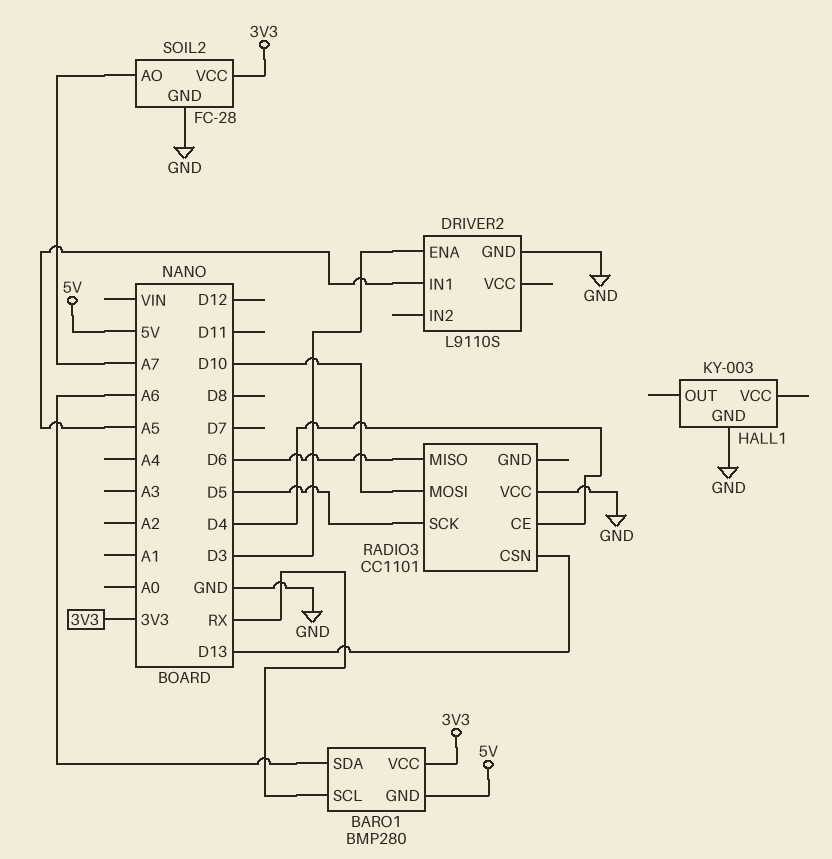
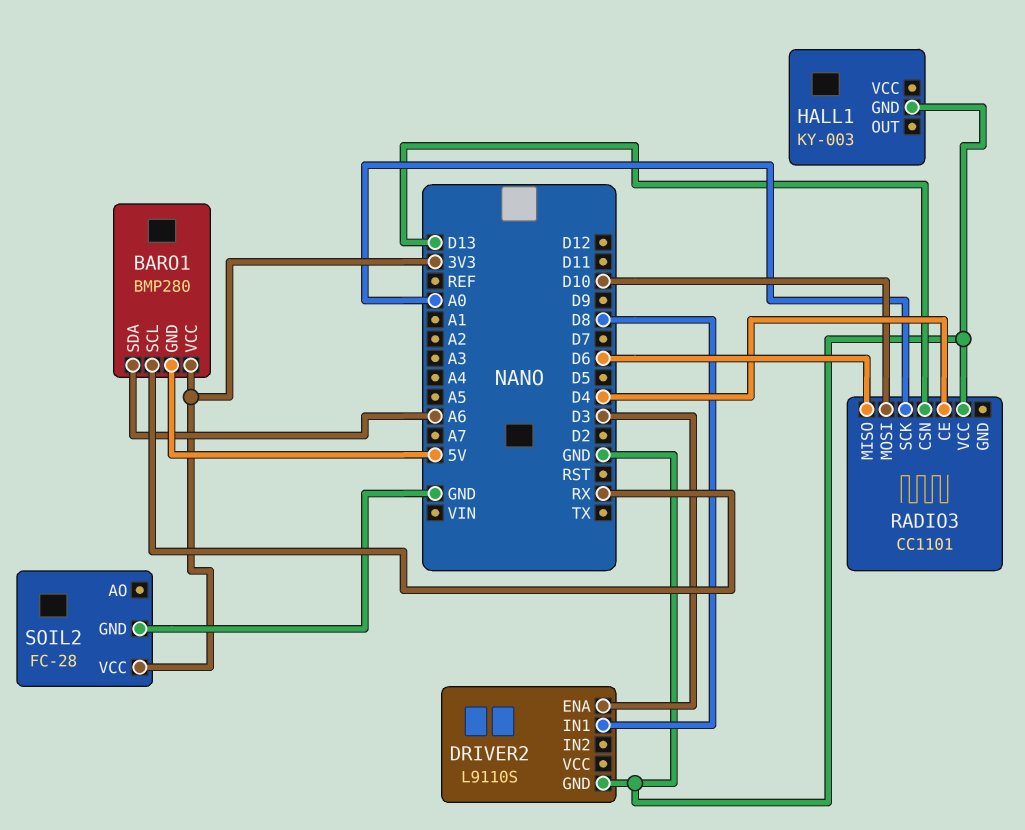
DRIVER2 pin IN1: A5 -> D8
RADIO3 pin SCK: D5 -> A0
SOIL2 pin AO: A7 -> none

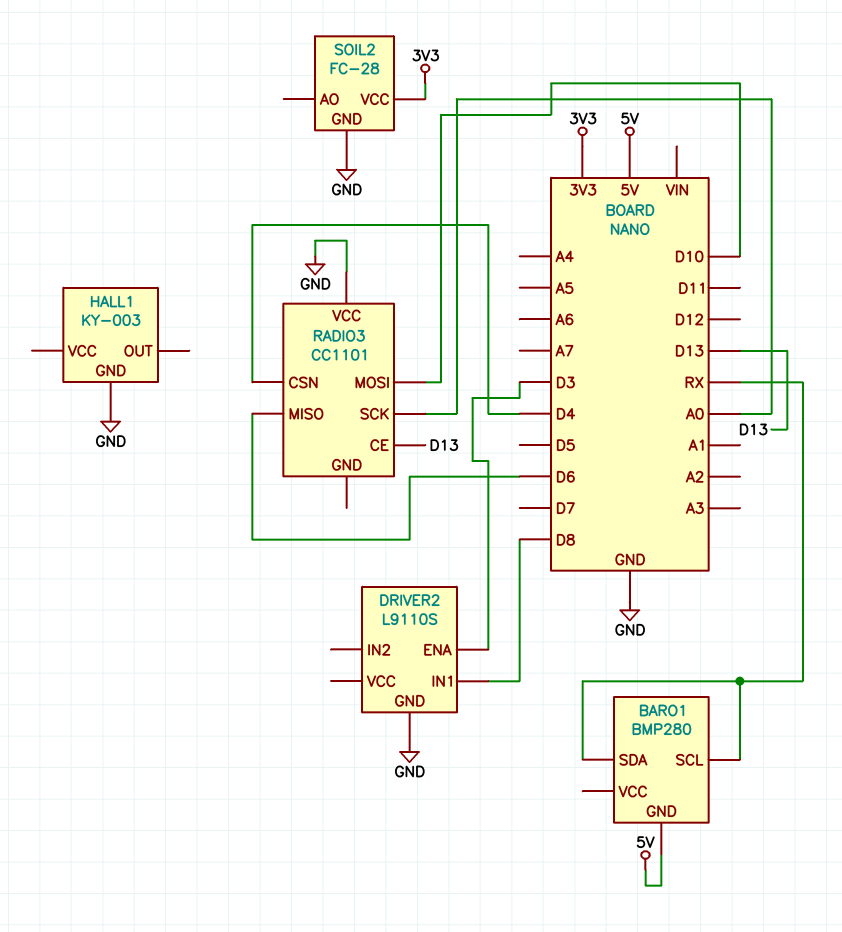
BARO1 pin SDA: A6 -> RX
BARO1 pin VCC: 3V3 -> none
RADIO3 pin CE: D4 -> D13
RADIO3 pin CSN: D13 -> D4

